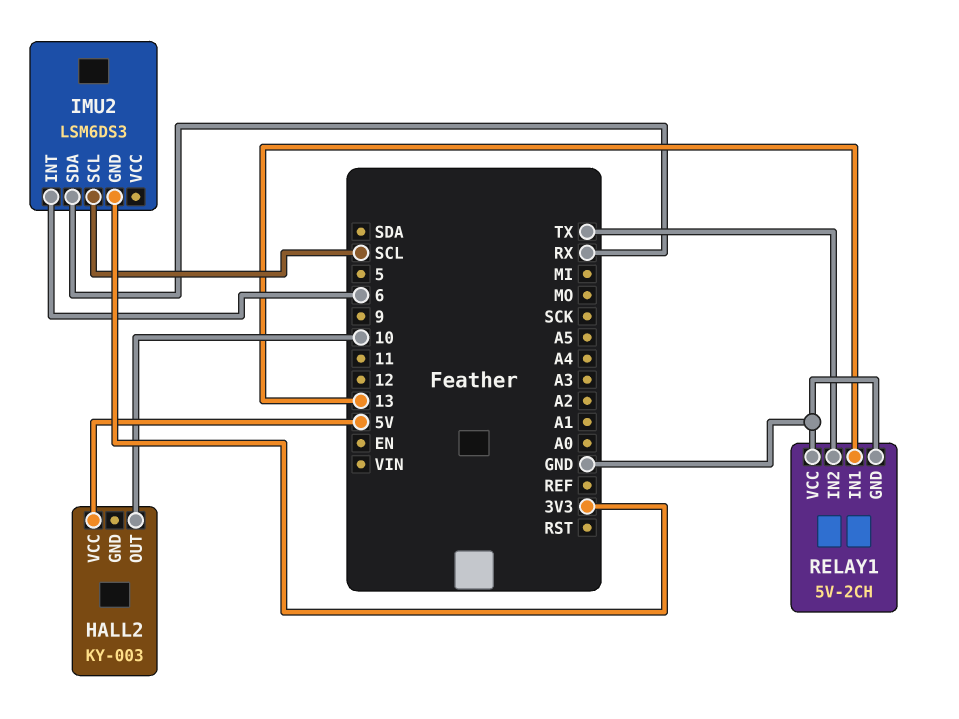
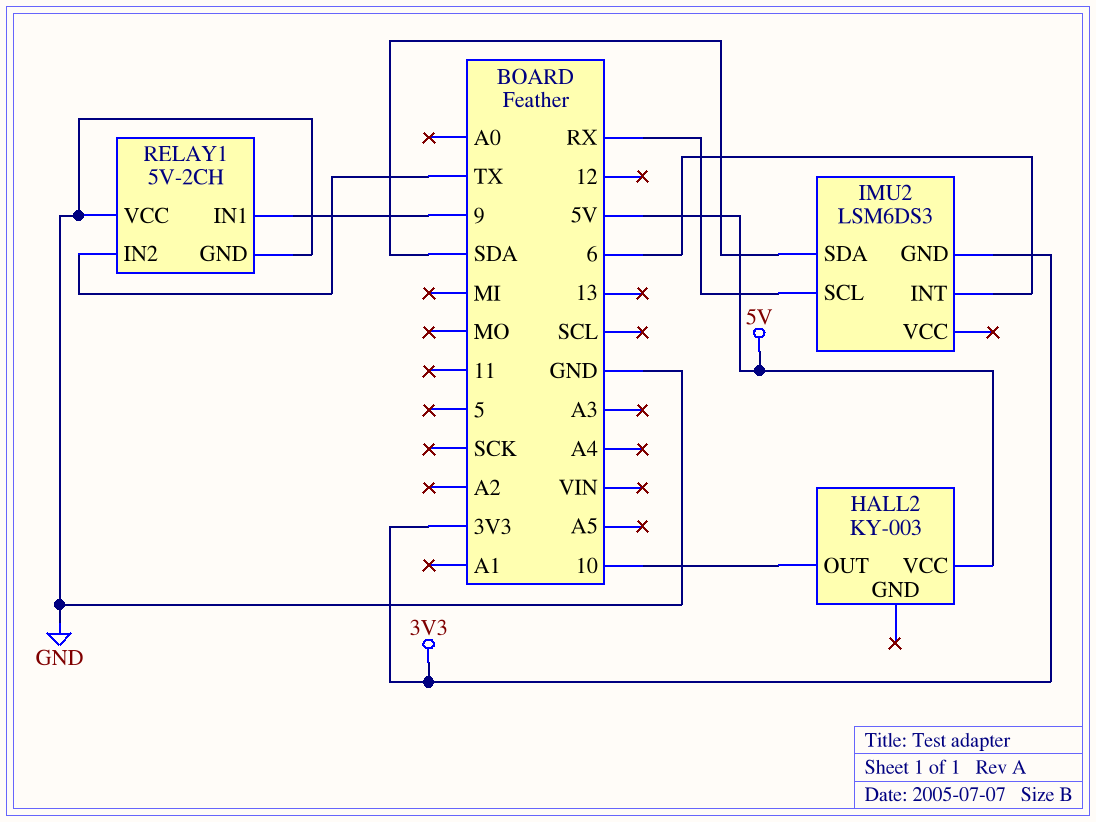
IMU2 pin SCL: SCL -> RX
IMU2 pin SDA: RX -> SDA
RELAY1 pin IN1: 13 -> 9

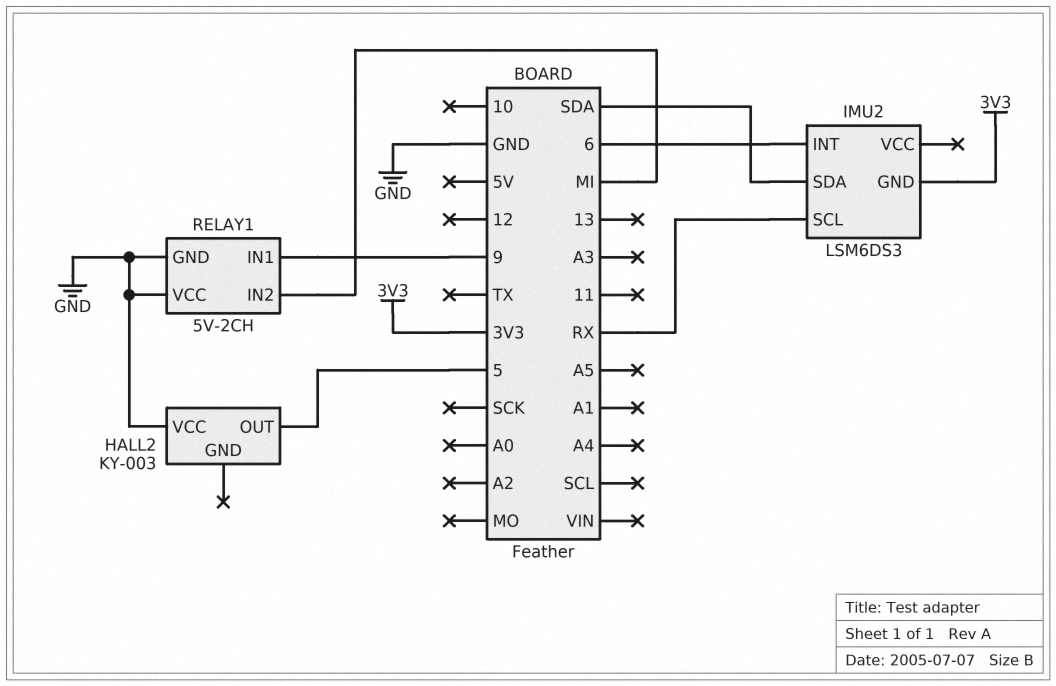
HALL2 pin OUT: 10 -> 5
HALL2 pin VCC: 5V -> GND
RELAY1 pin IN2: TX -> MI

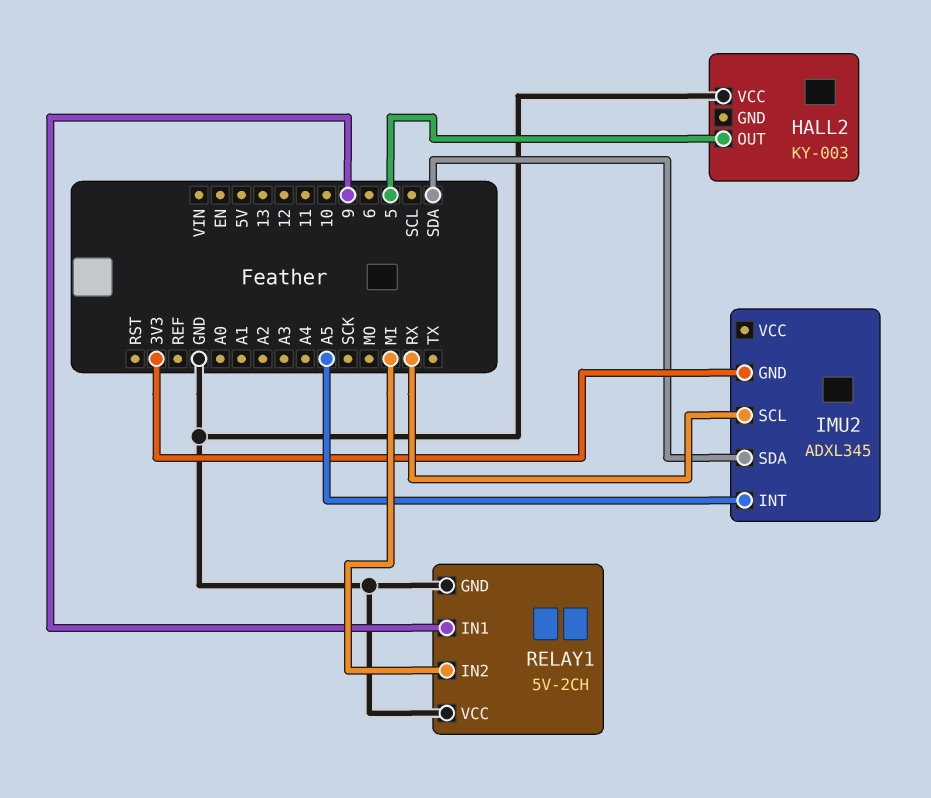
IMU2: LSM6DS3 -> ADXL345
IMU2 pin INT: 6 -> A5

